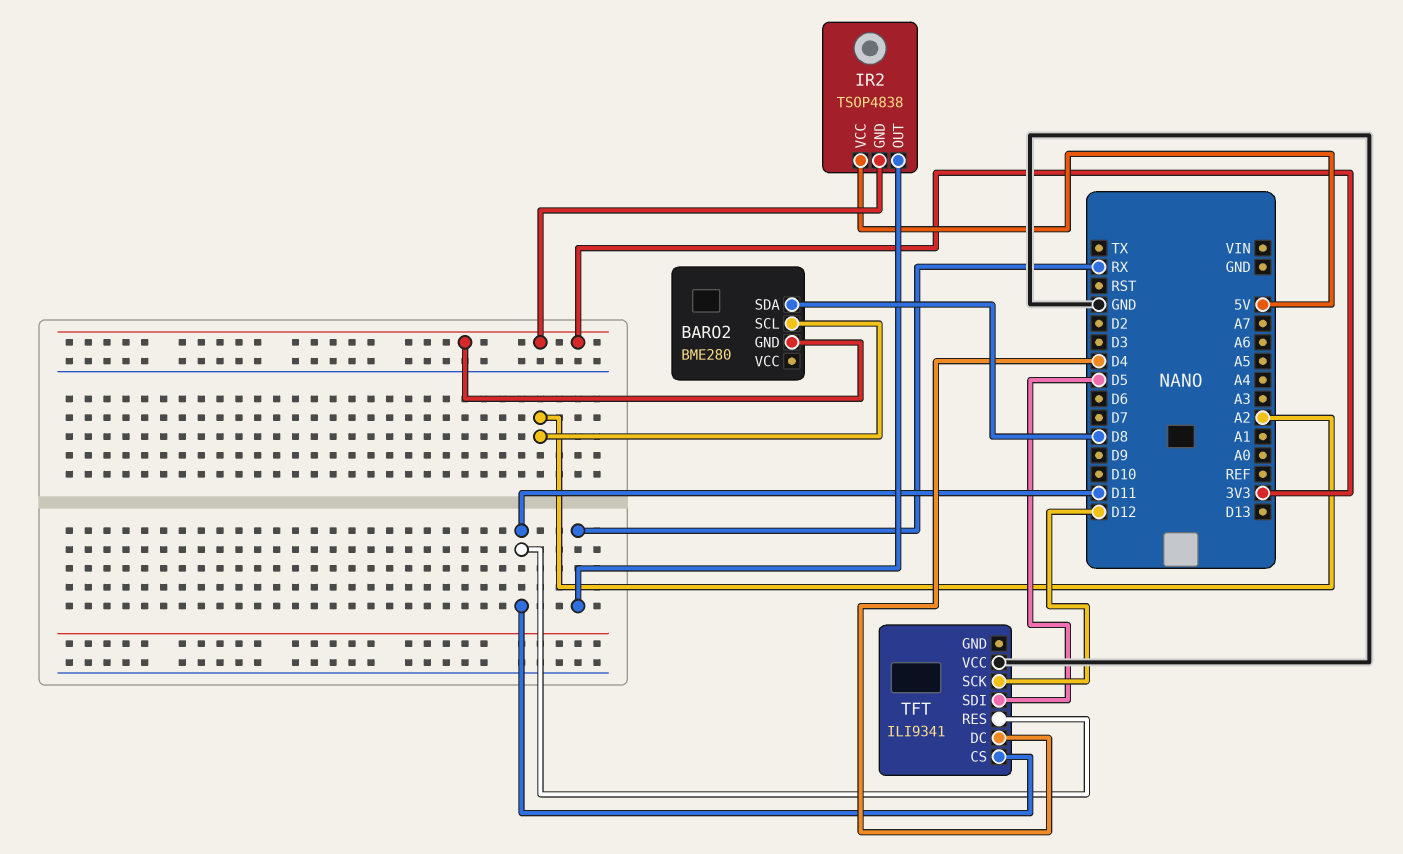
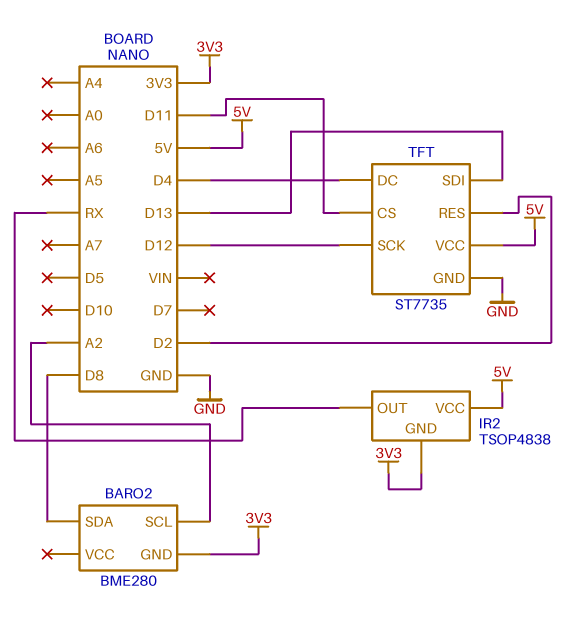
TFT: ILI9341 -> ST7735
TFT pin GND: none -> GND
TFT pin RES: D11 -> D2
TFT pin SDI: D5 -> D13
TFT pin VCC: GND -> 5V

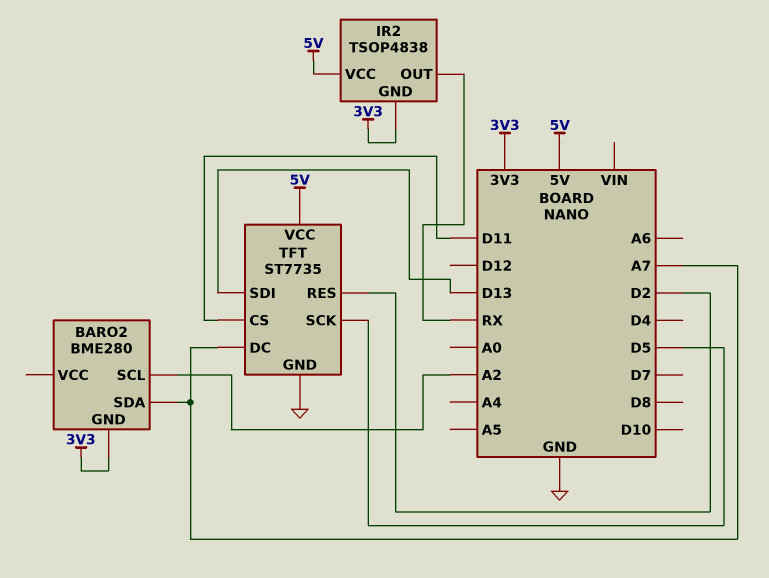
BARO2 pin SDA: D8 -> A7
TFT pin DC: D4 -> A7
TFT pin SCK: D12 -> D5

